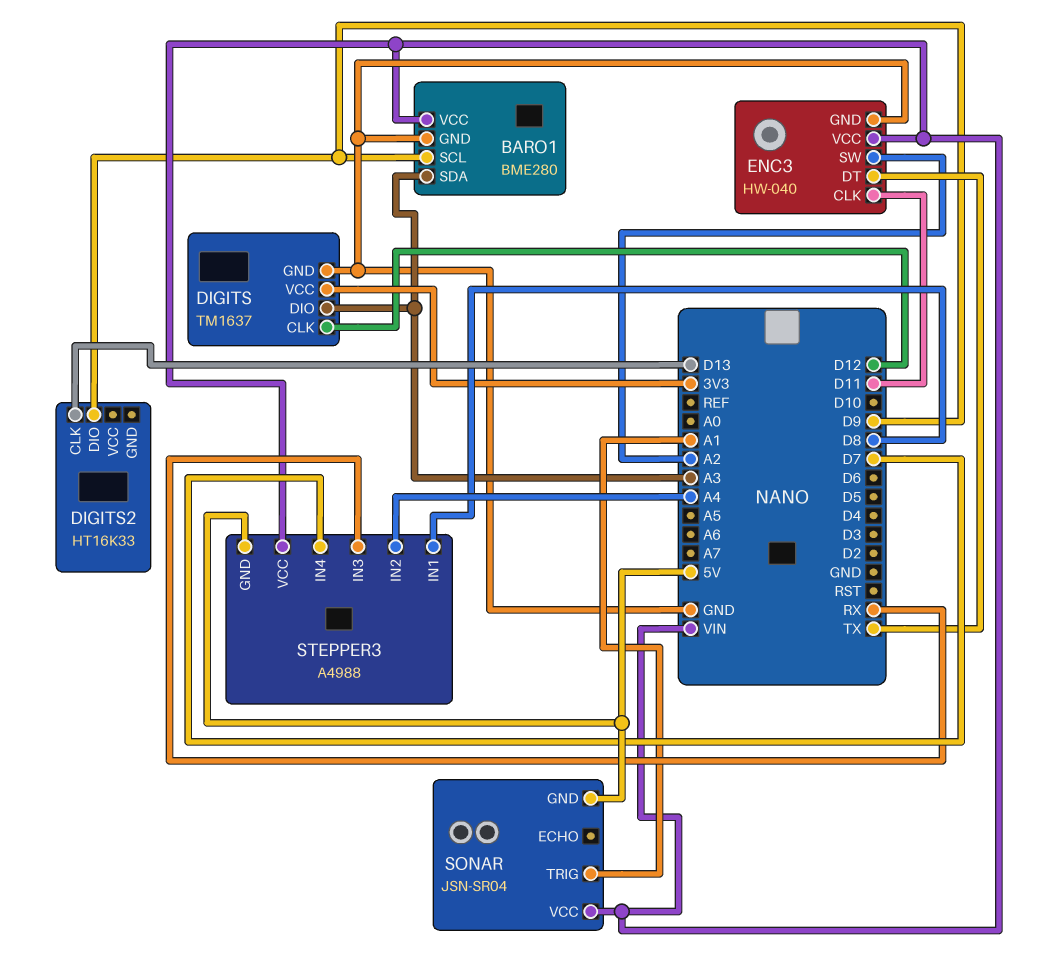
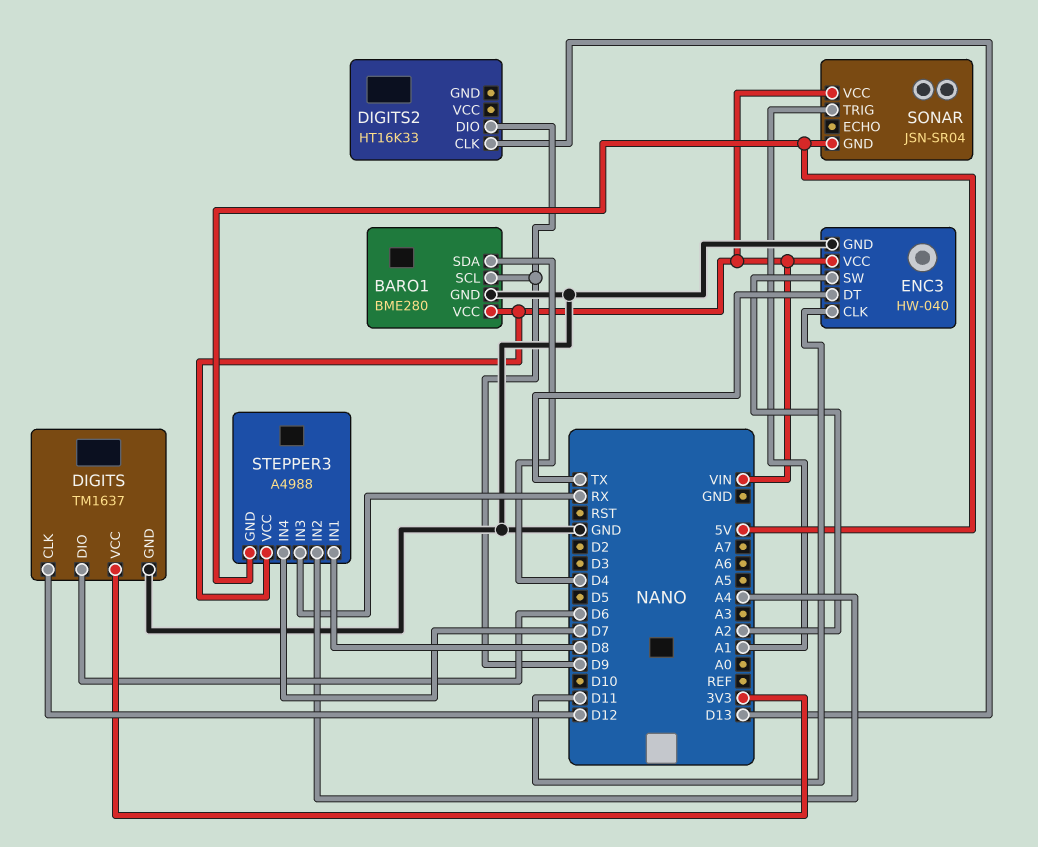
BARO1 pin SDA: A3 -> D4
DIGITS pin DIO: A3 -> D6

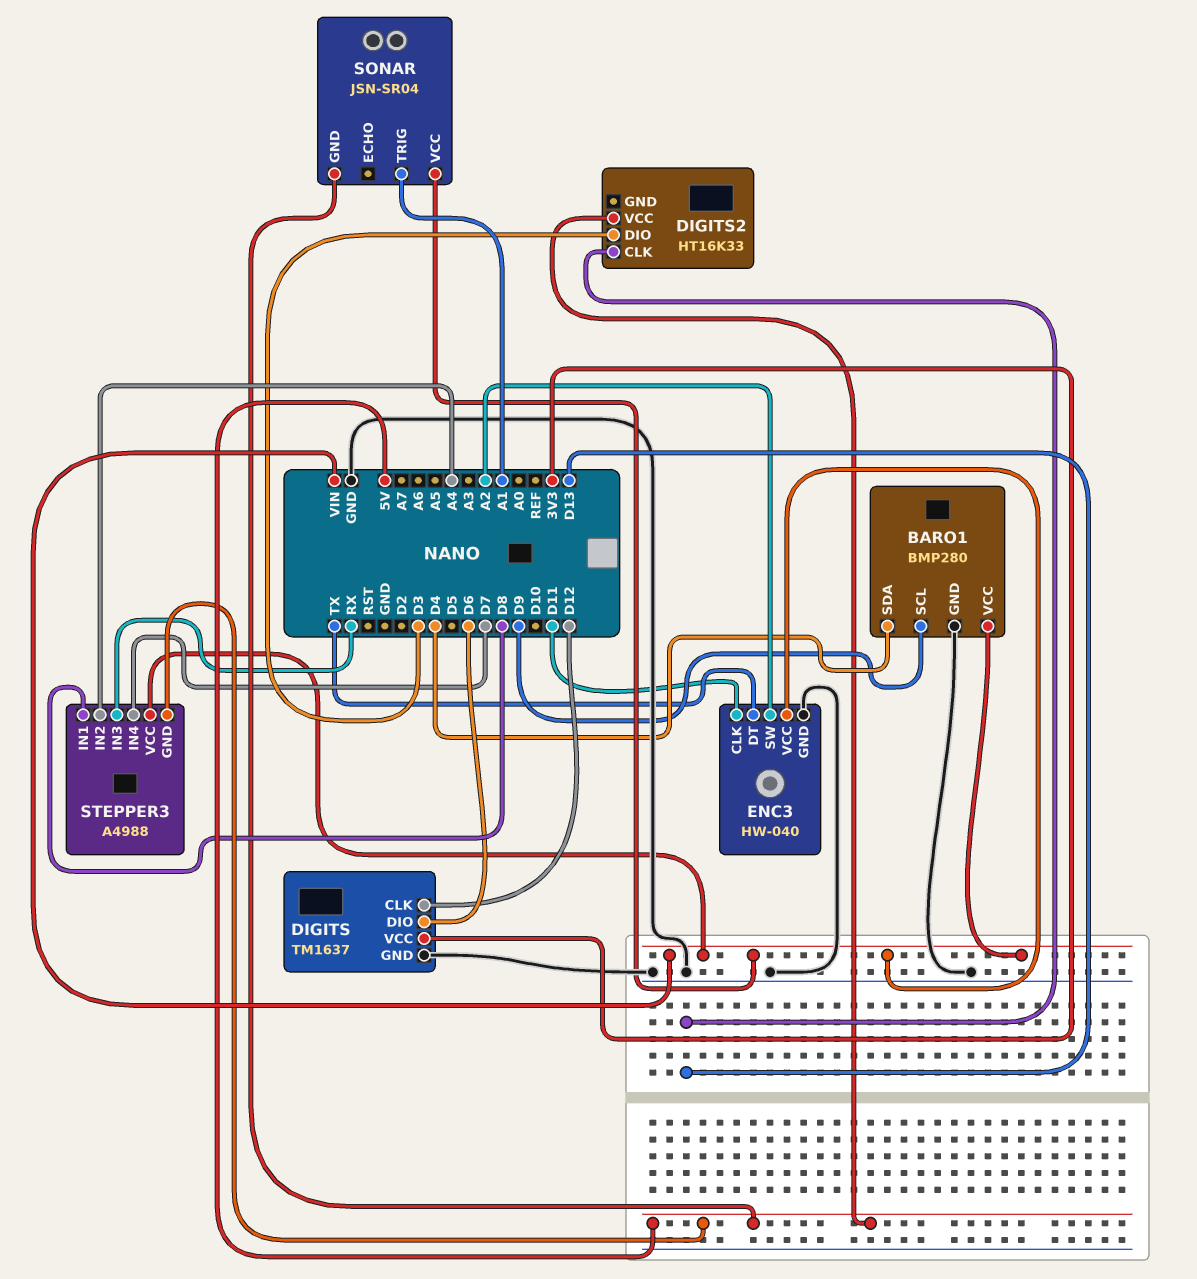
BARO1: BME280 -> BMP280
DIGITS2 pin DIO: D9 -> D3
DIGITS2 pin VCC: none -> 5V

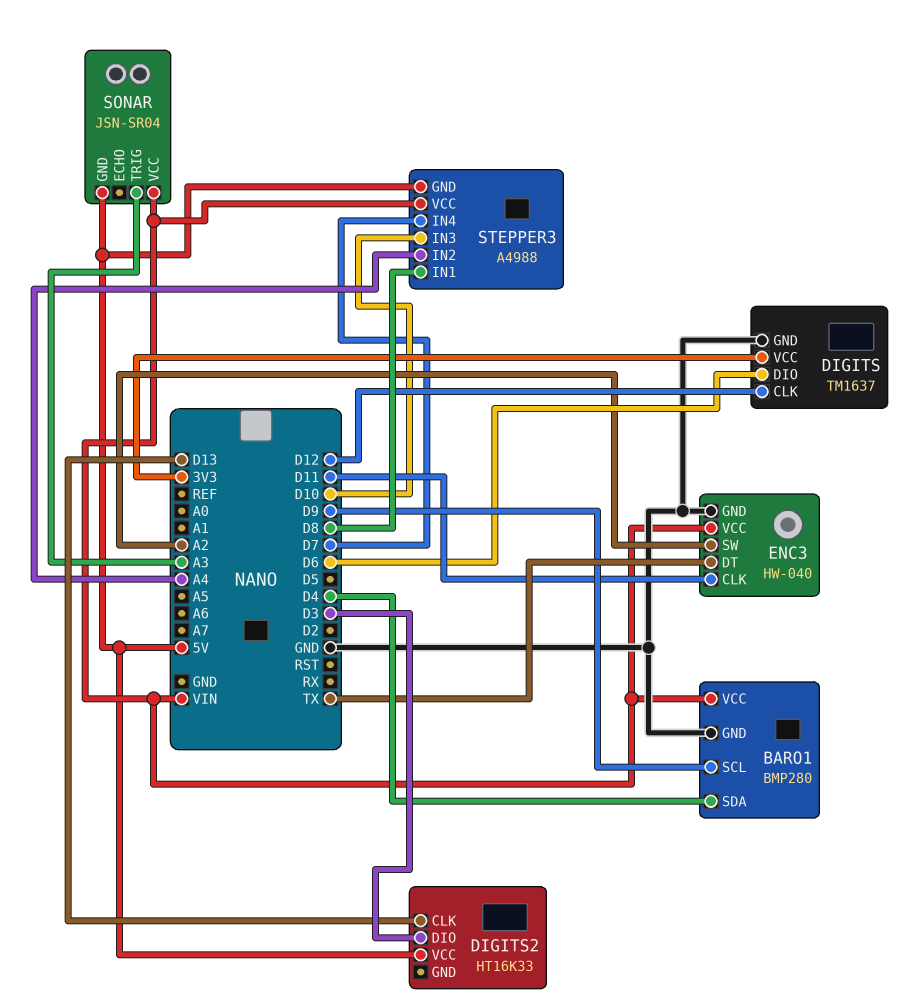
SONAR pin TRIG: A1 -> A3
STEPPER3 pin IN3: RX -> D10

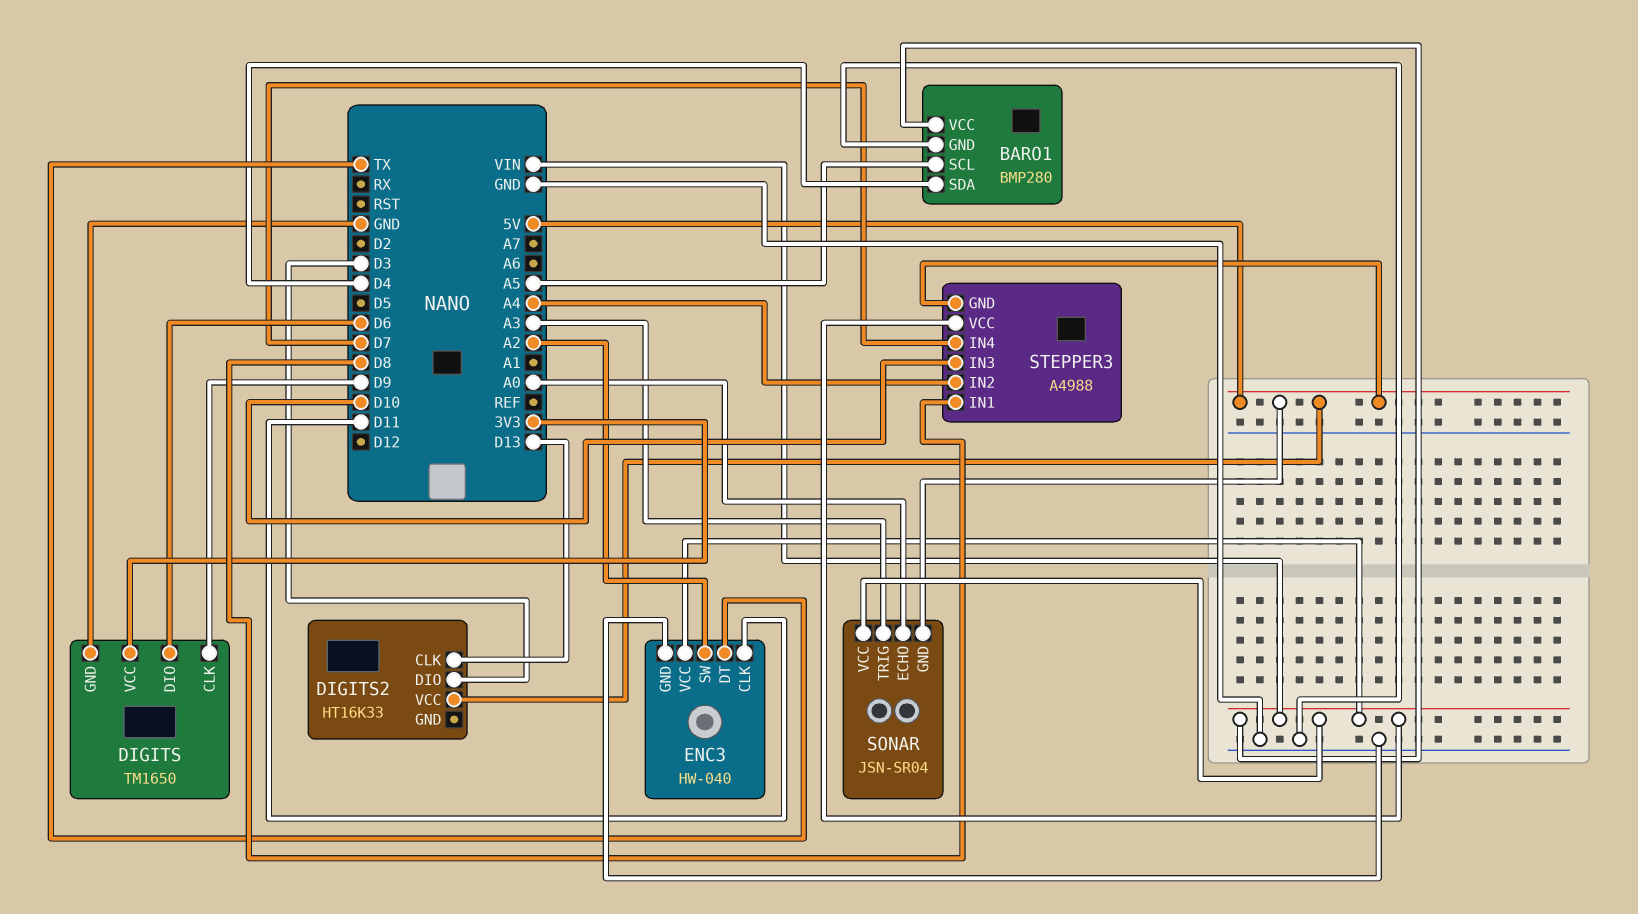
BARO1 pin SCL: D9 -> A5
DIGITS: TM1637 -> TM1650
DIGITS pin CLK: D12 -> D9
SONAR pin ECHO: none -> A0

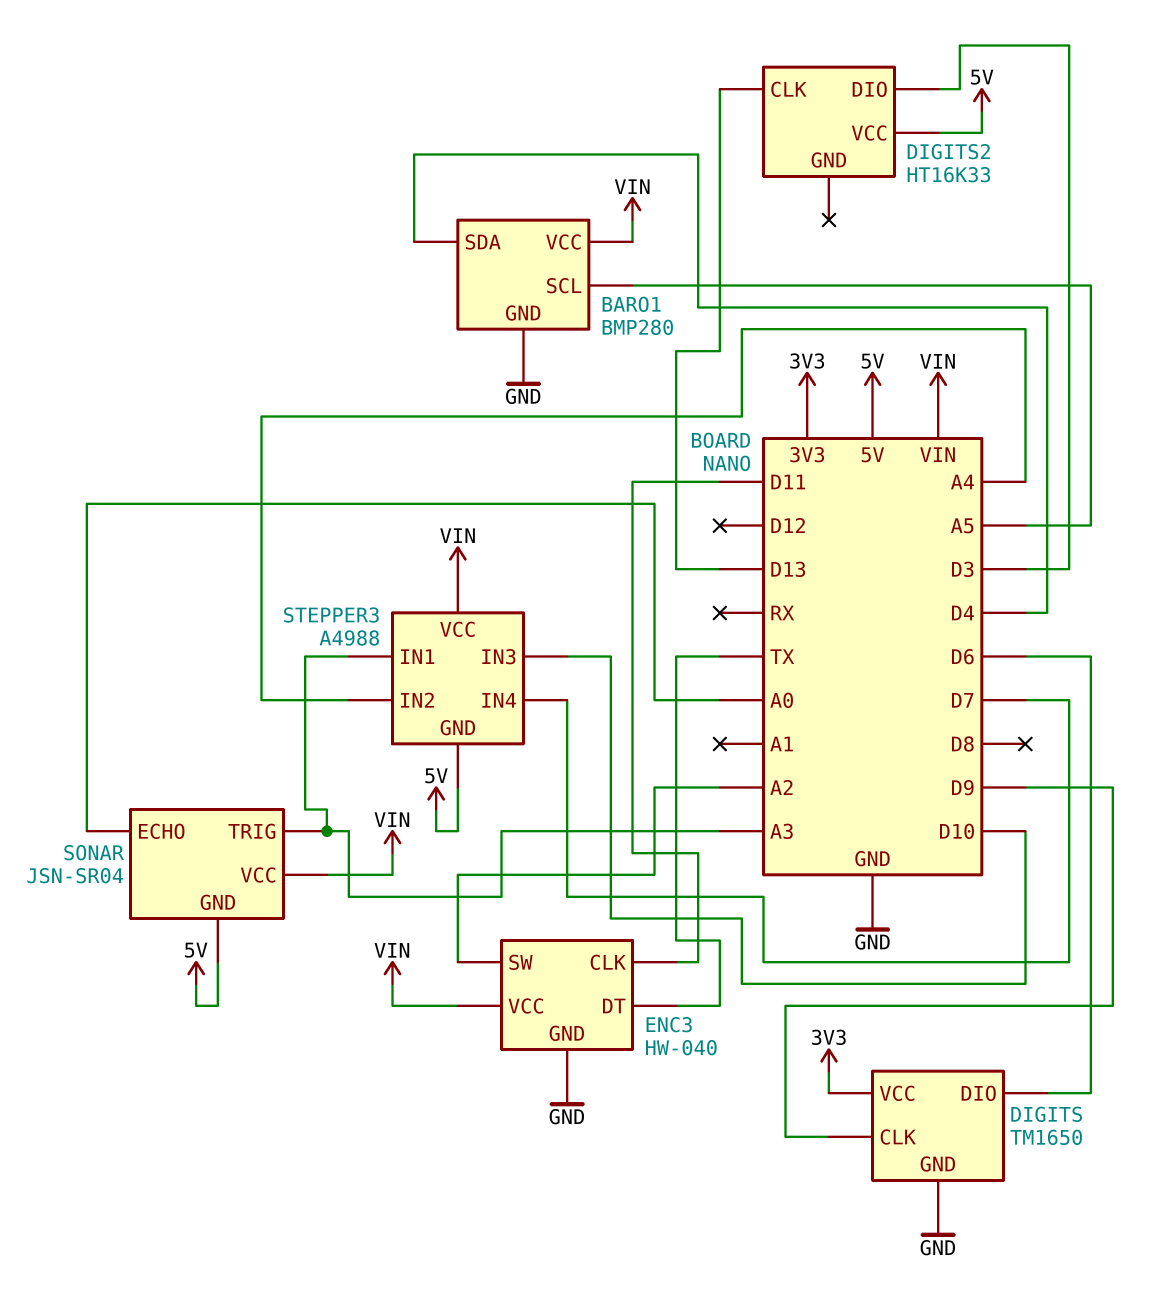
STEPPER3 pin IN1: D8 -> A3

